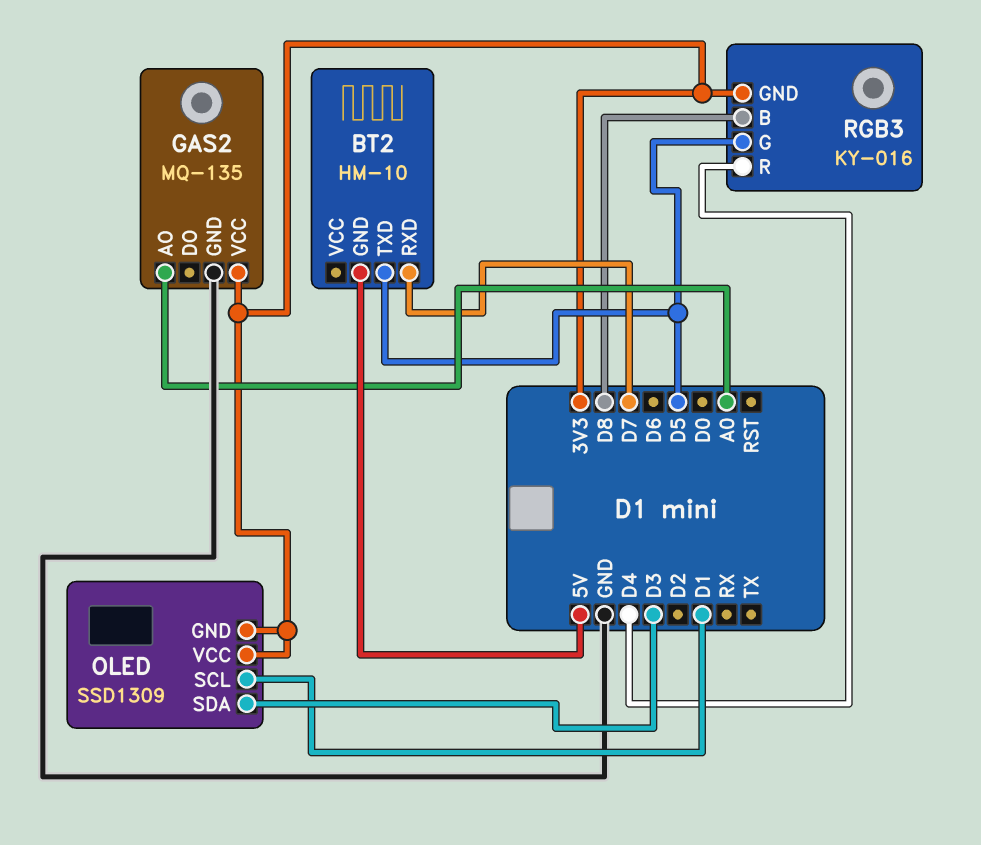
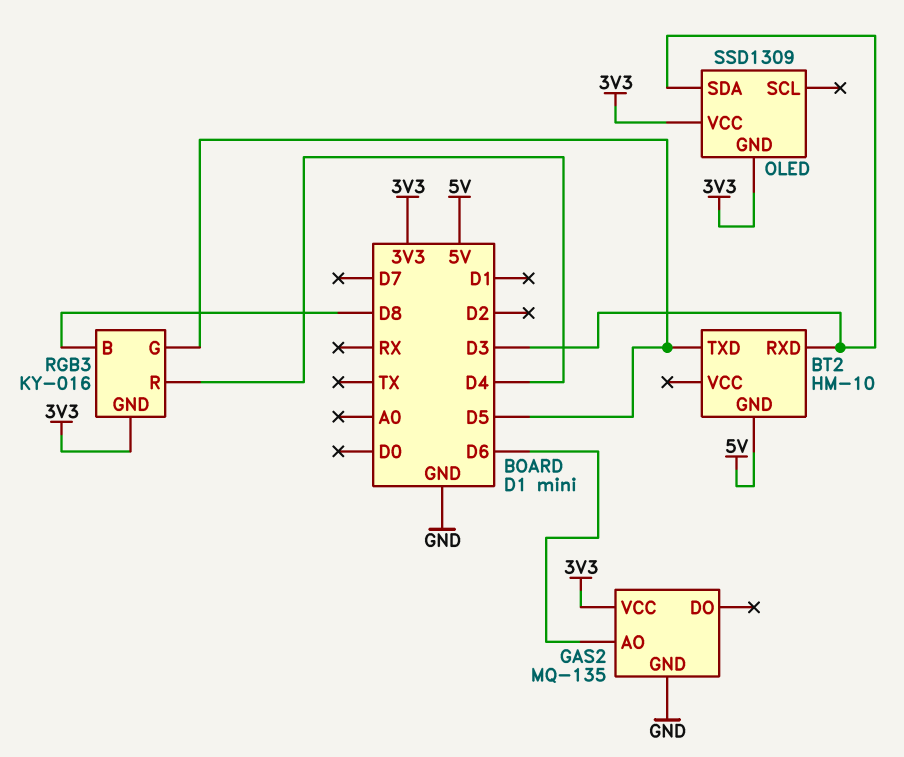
BT2 pin RXD: D7 -> D3
GAS2 pin AO: A0 -> D6
OLED pin SCL: D1 -> none

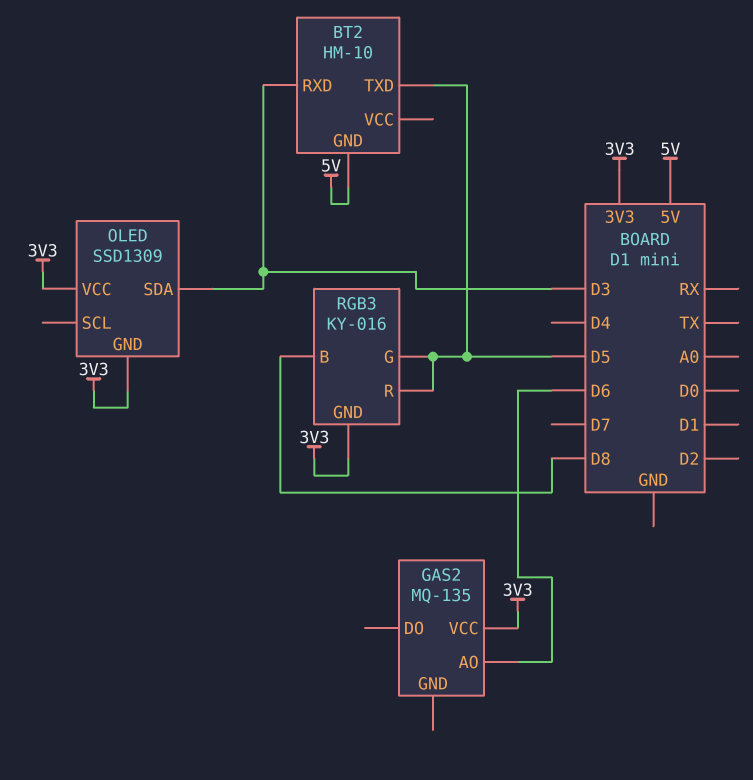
GAS2 pin GND: GND -> none
RGB3 pin R: D4 -> D5

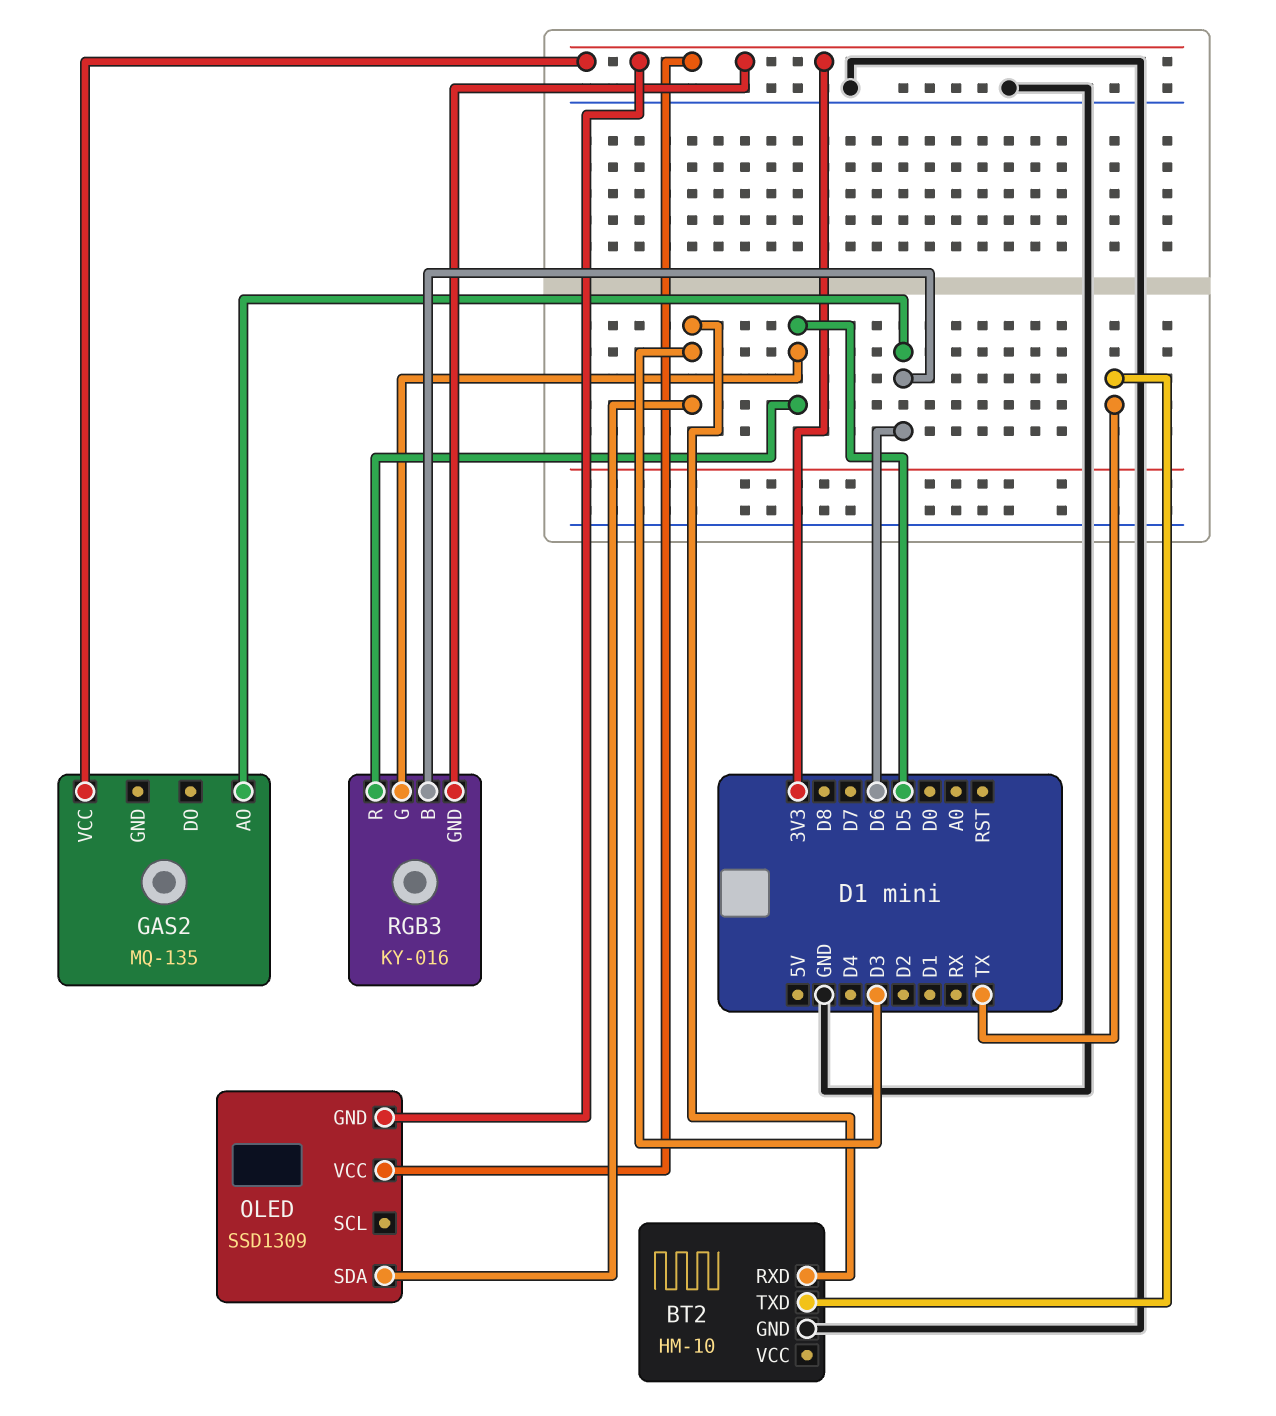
BT2 pin GND: 5V -> GND
BT2 pin TXD: D5 -> TX
RGB3 pin B: D8 -> D6

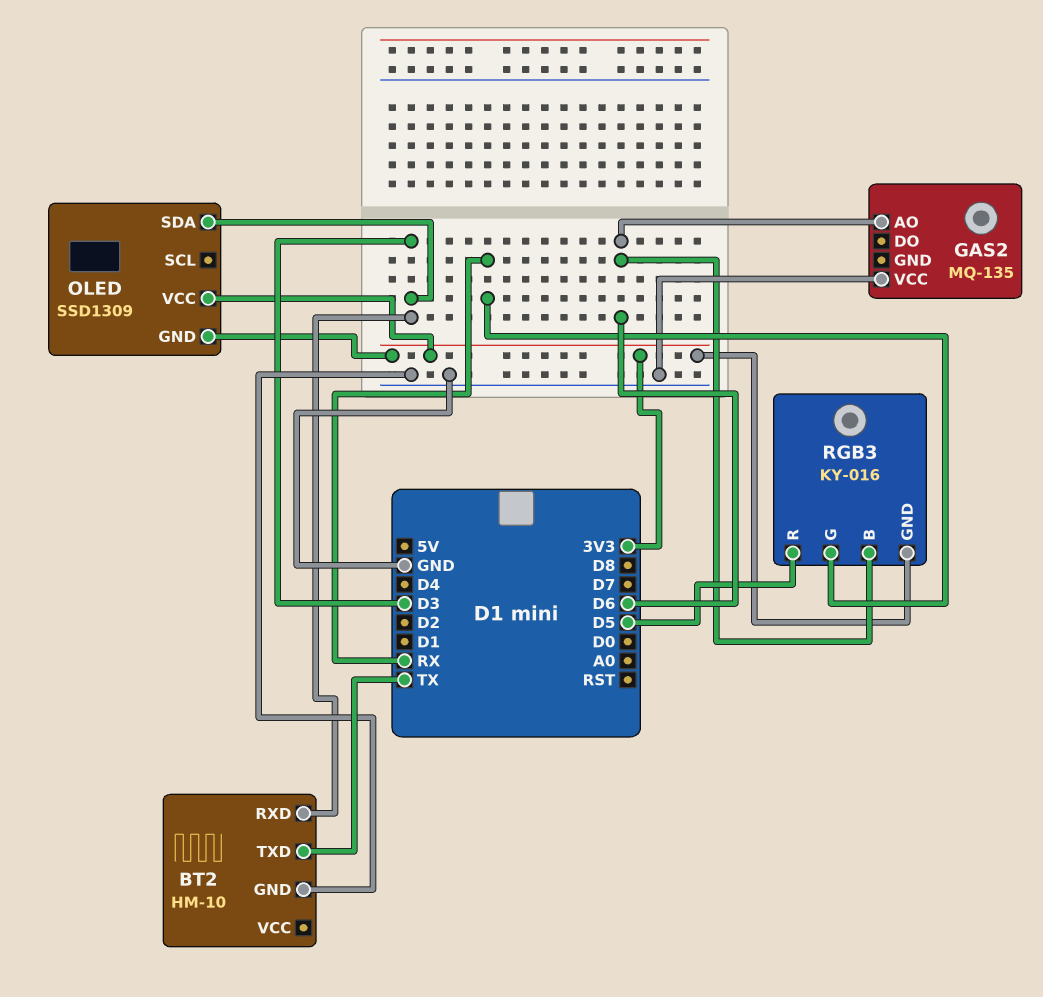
GAS2 pin VCC: 3V3 -> GND
RGB3 pin G: D5 -> RX

